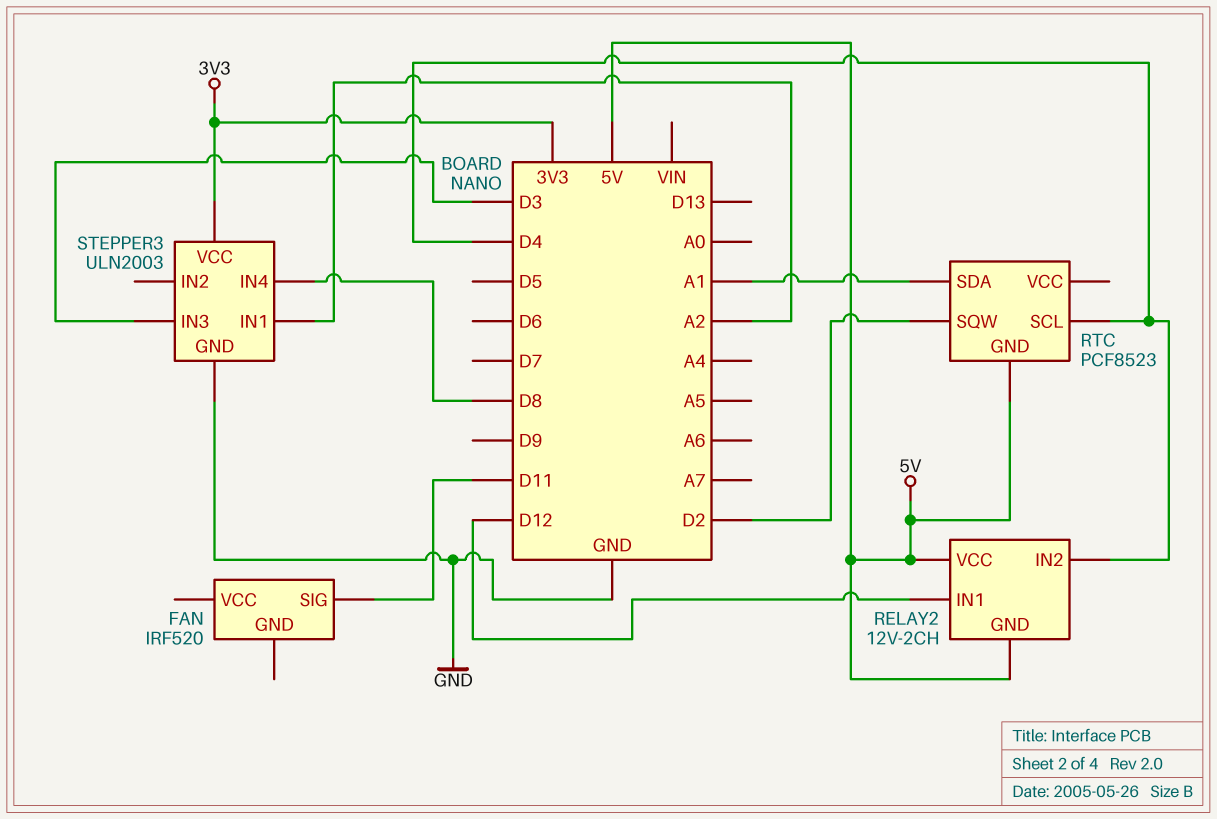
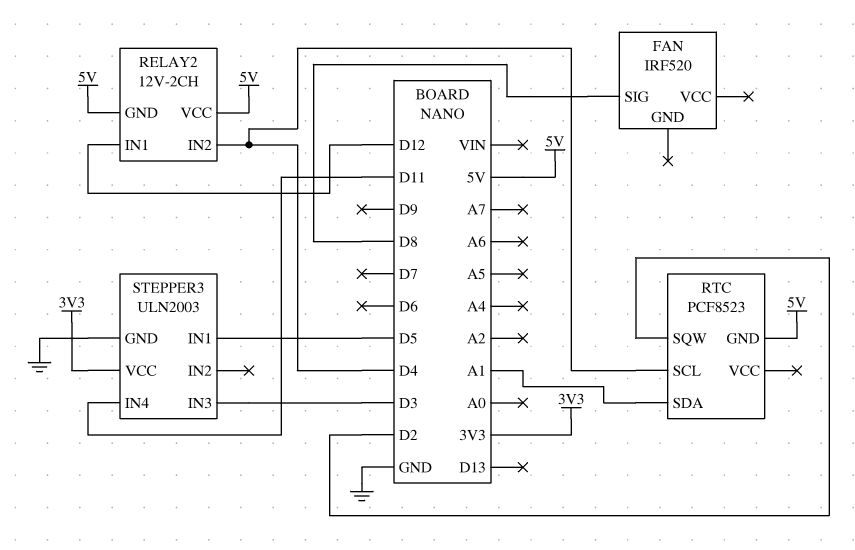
FAN pin SIG: D11 -> D8
STEPPER3 pin IN1: A2 -> D5
STEPPER3 pin IN4: D8 -> D11

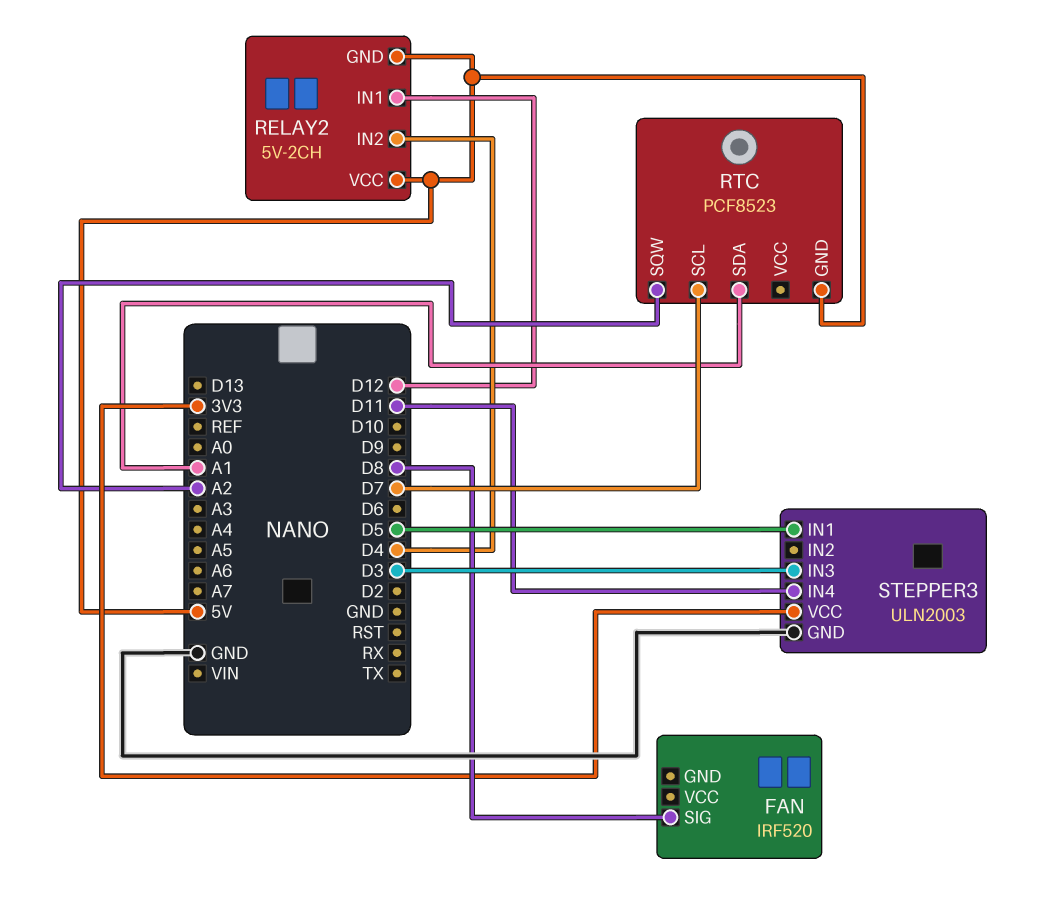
RELAY2: 12V-2CH -> 5V-2CH
RTC pin SCL: D4 -> D7
RTC pin SQW: D2 -> A2

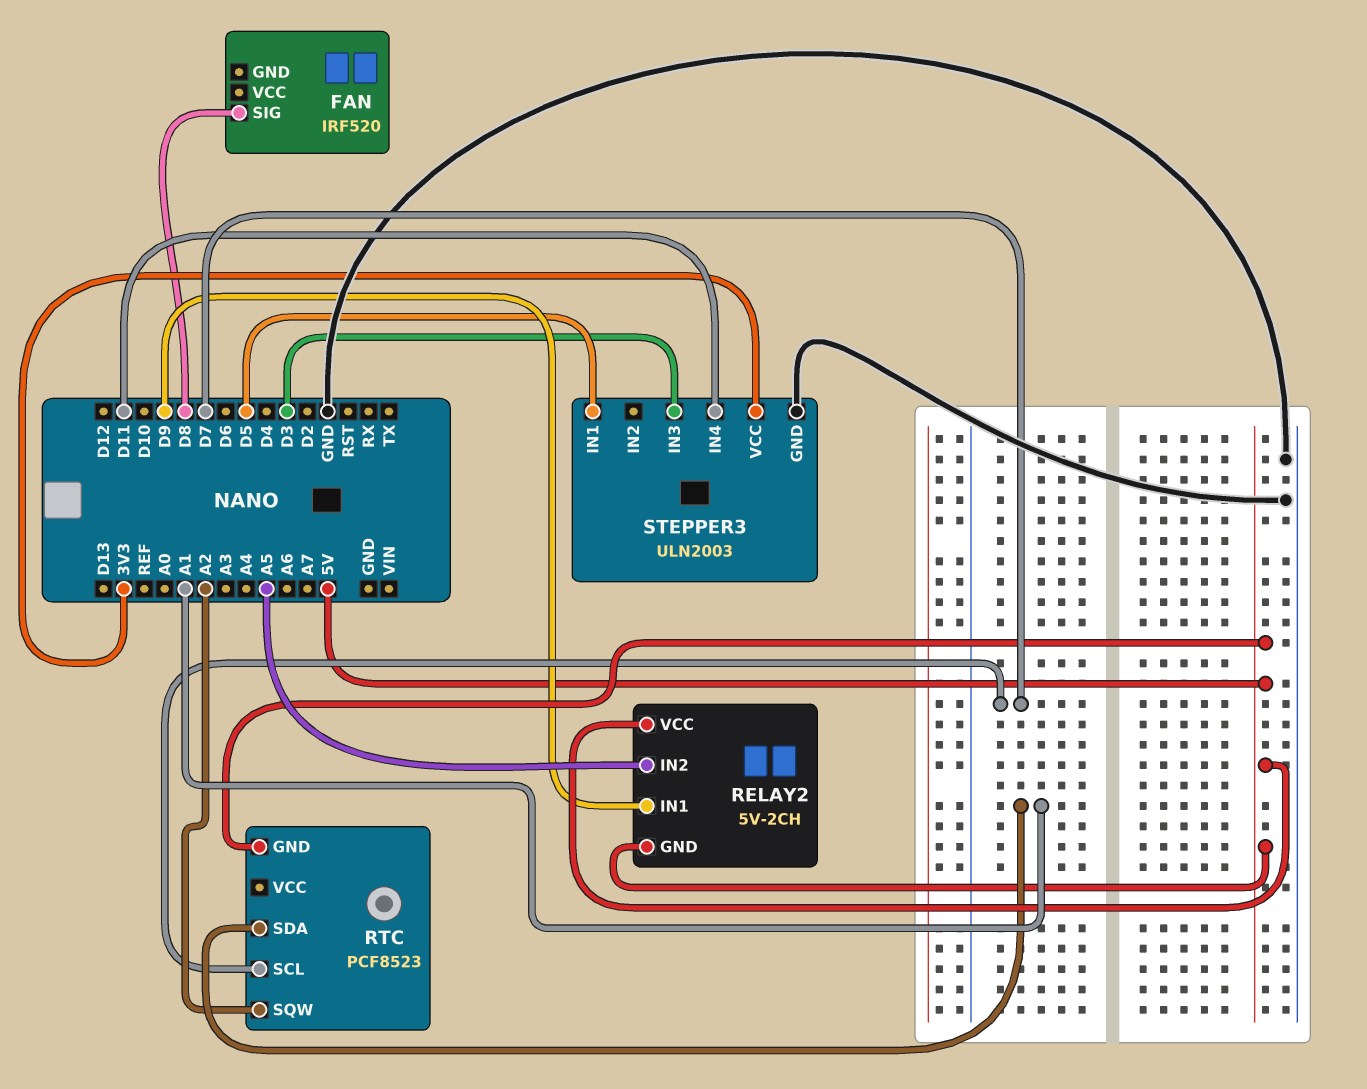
RELAY2 pin IN1: D12 -> D9
RELAY2 pin IN2: D4 -> A5

